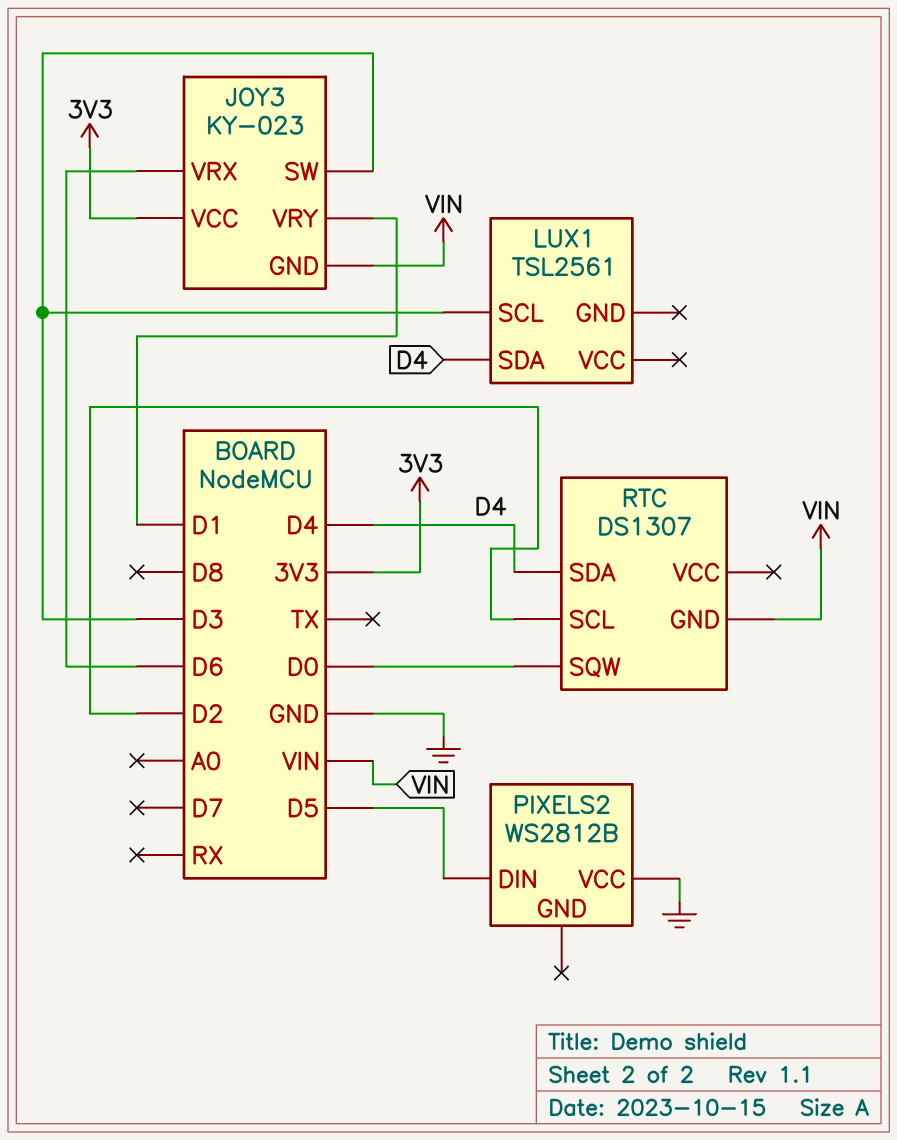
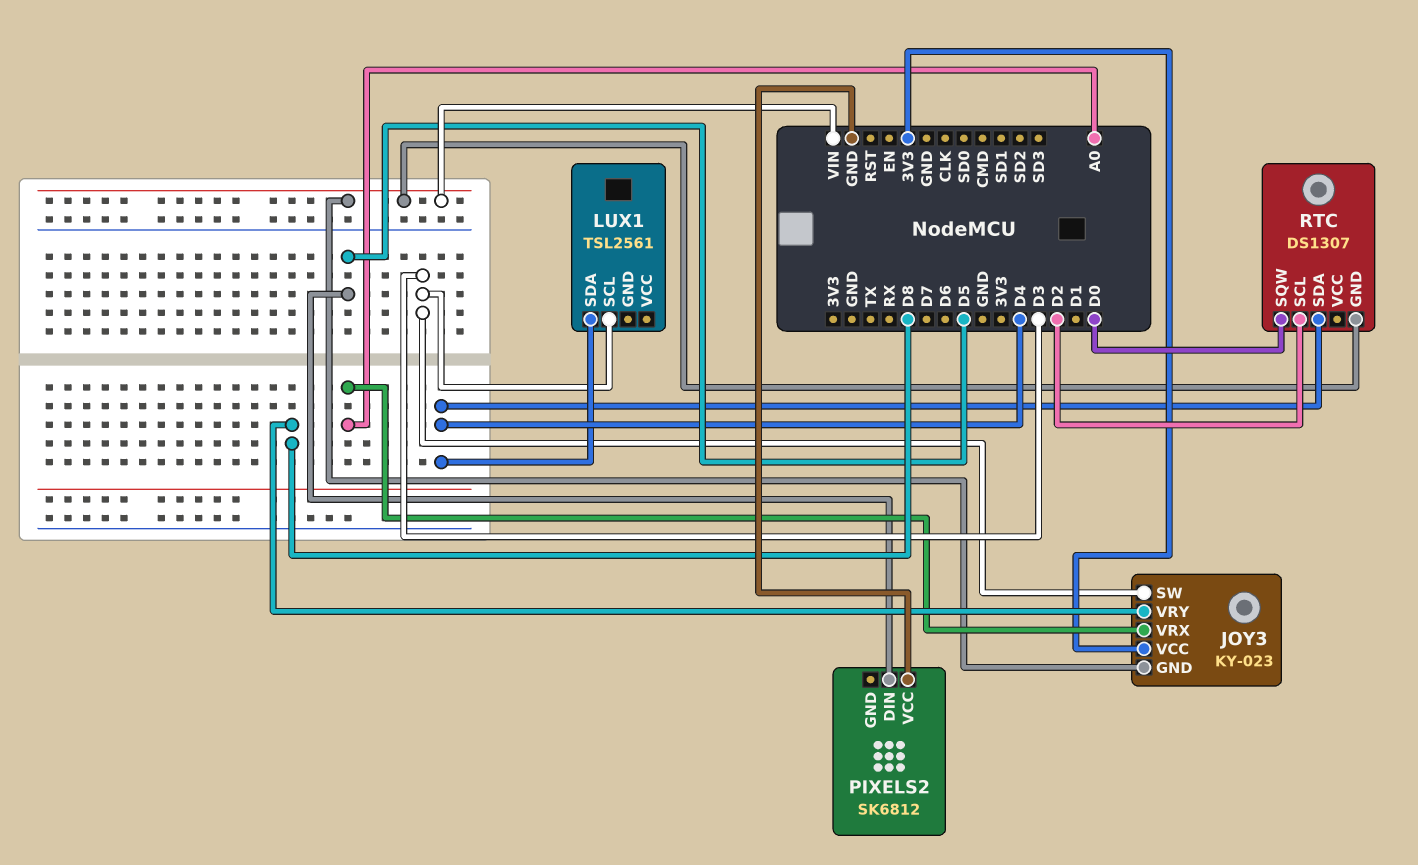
JOY3 pin VRX: D6 -> A0
JOY3 pin VRY: D1 -> D8
PIXELS2: WS2812B -> SK6812

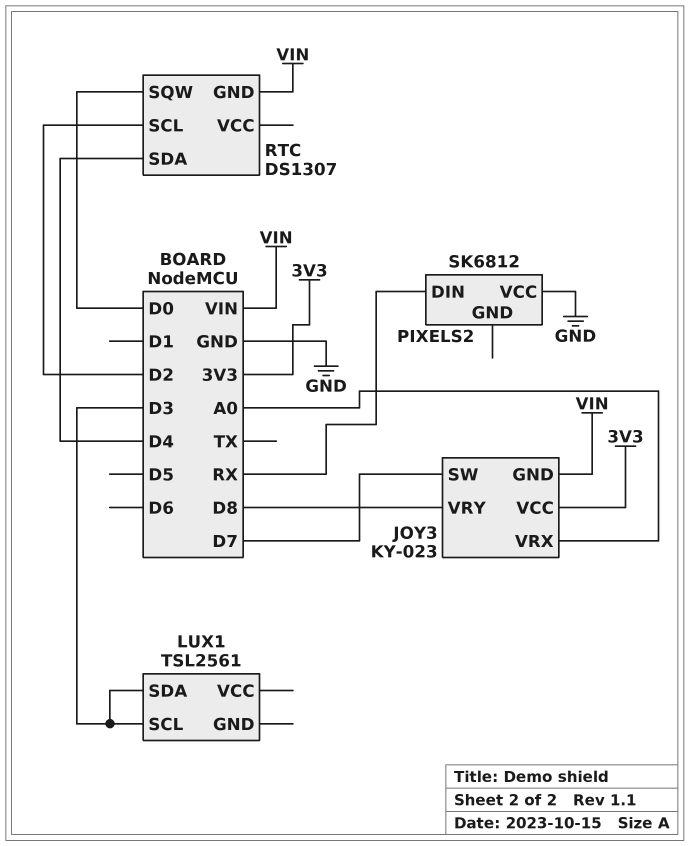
JOY3 pin SW: D3 -> D7
LUX1 pin SDA: D4 -> D3
PIXELS2 pin DIN: D5 -> RX

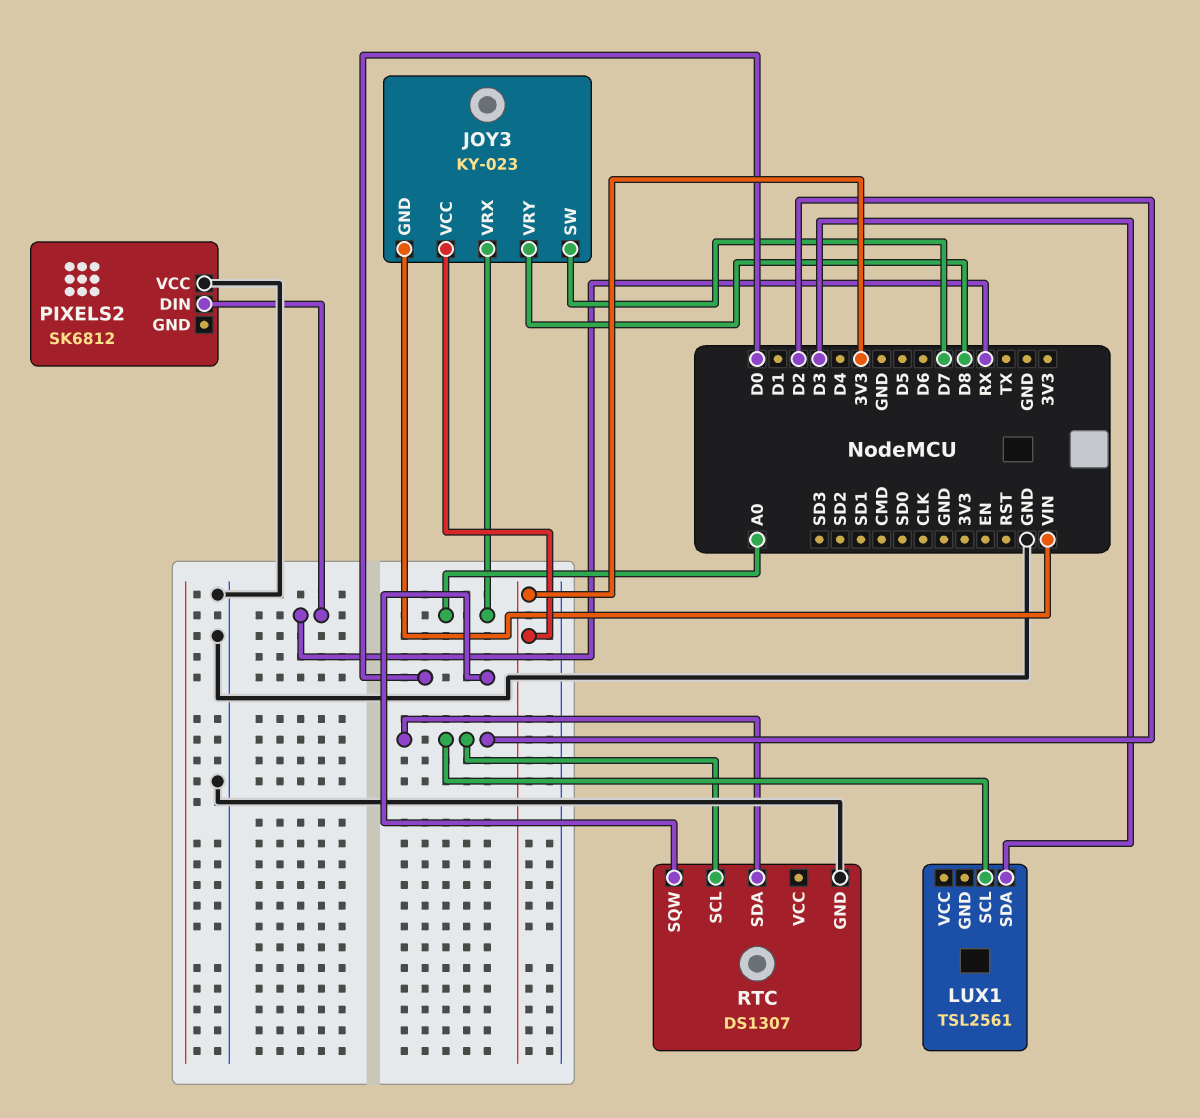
LUX1 pin SCL: D3 -> D2
RTC pin GND: VIN -> GND
RTC pin SDA: D4 -> D2

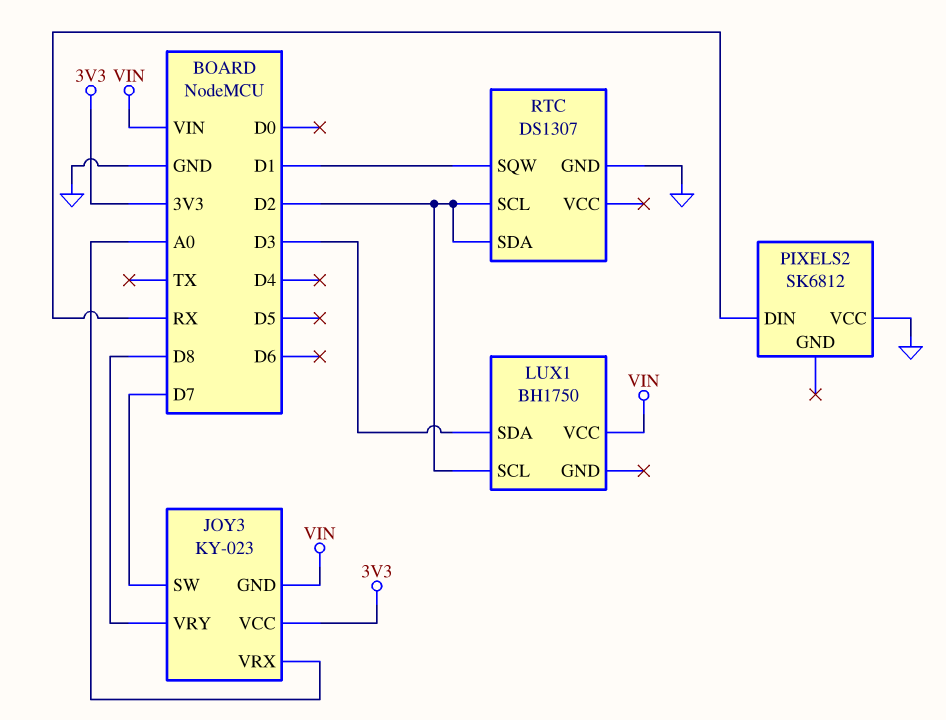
LUX1: TSL2561 -> BH1750
LUX1 pin VCC: none -> VIN
RTC pin SQW: D0 -> D1

